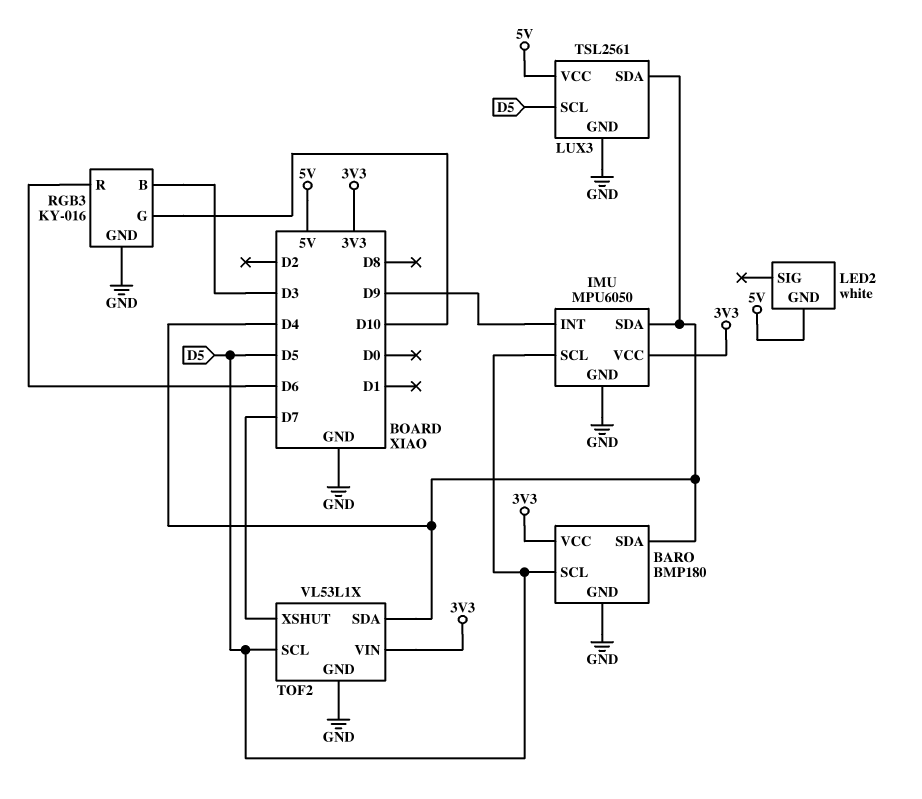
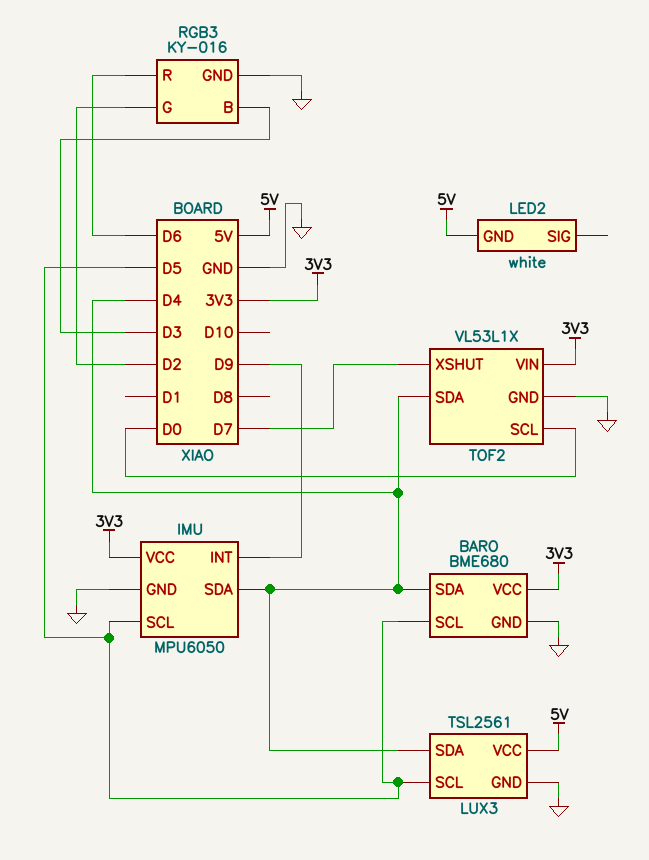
BARO: BMP180 -> BME680
RGB3 pin G: D10 -> D2
TOF2 pin SCL: D5 -> D0

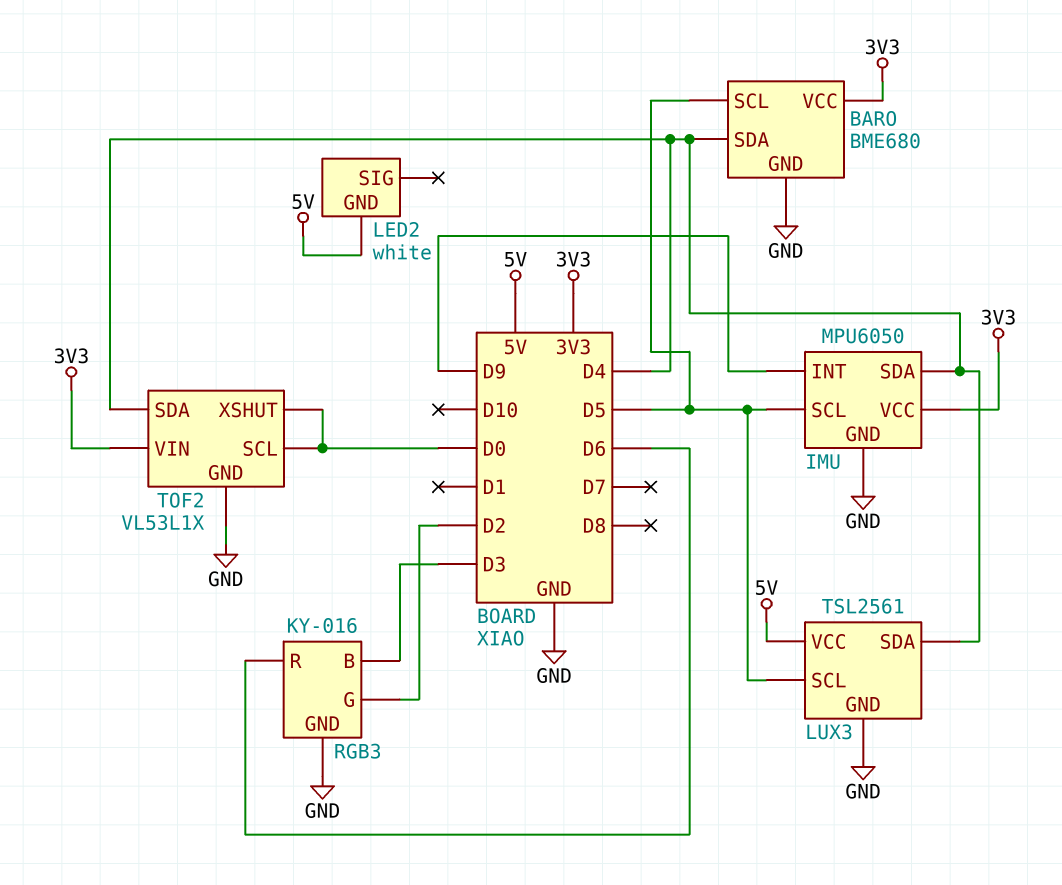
TOF2 pin XSHUT: D7 -> D0

